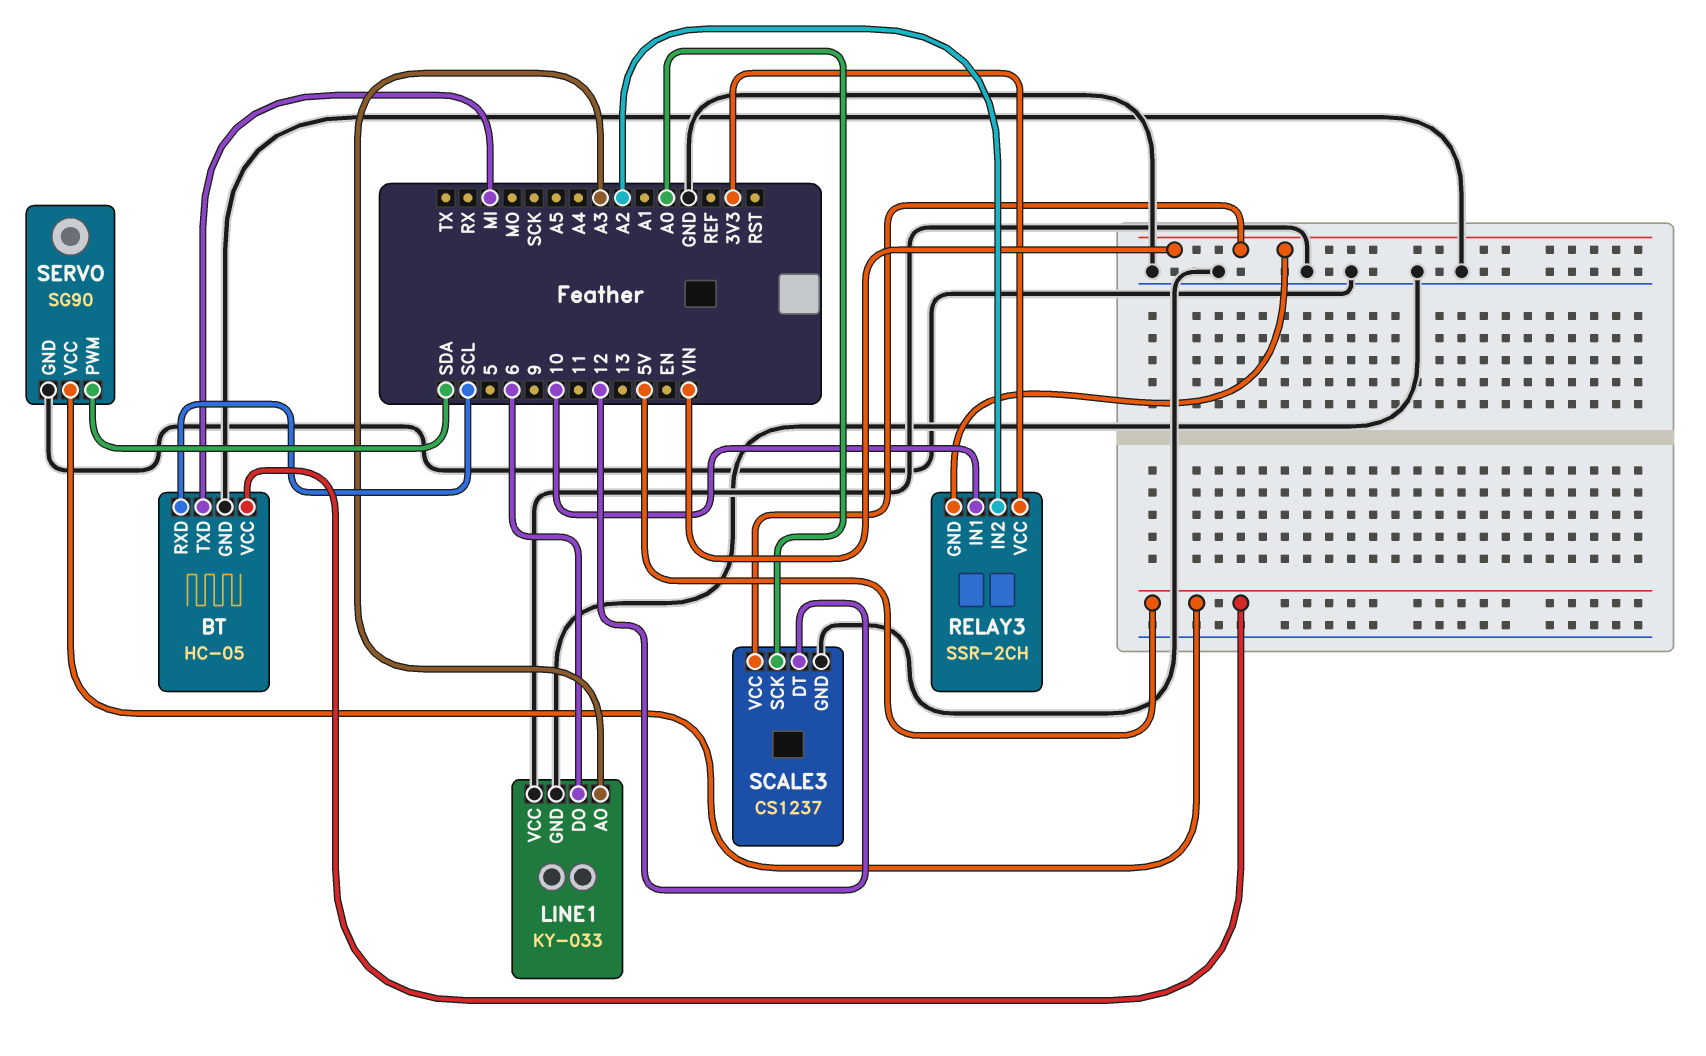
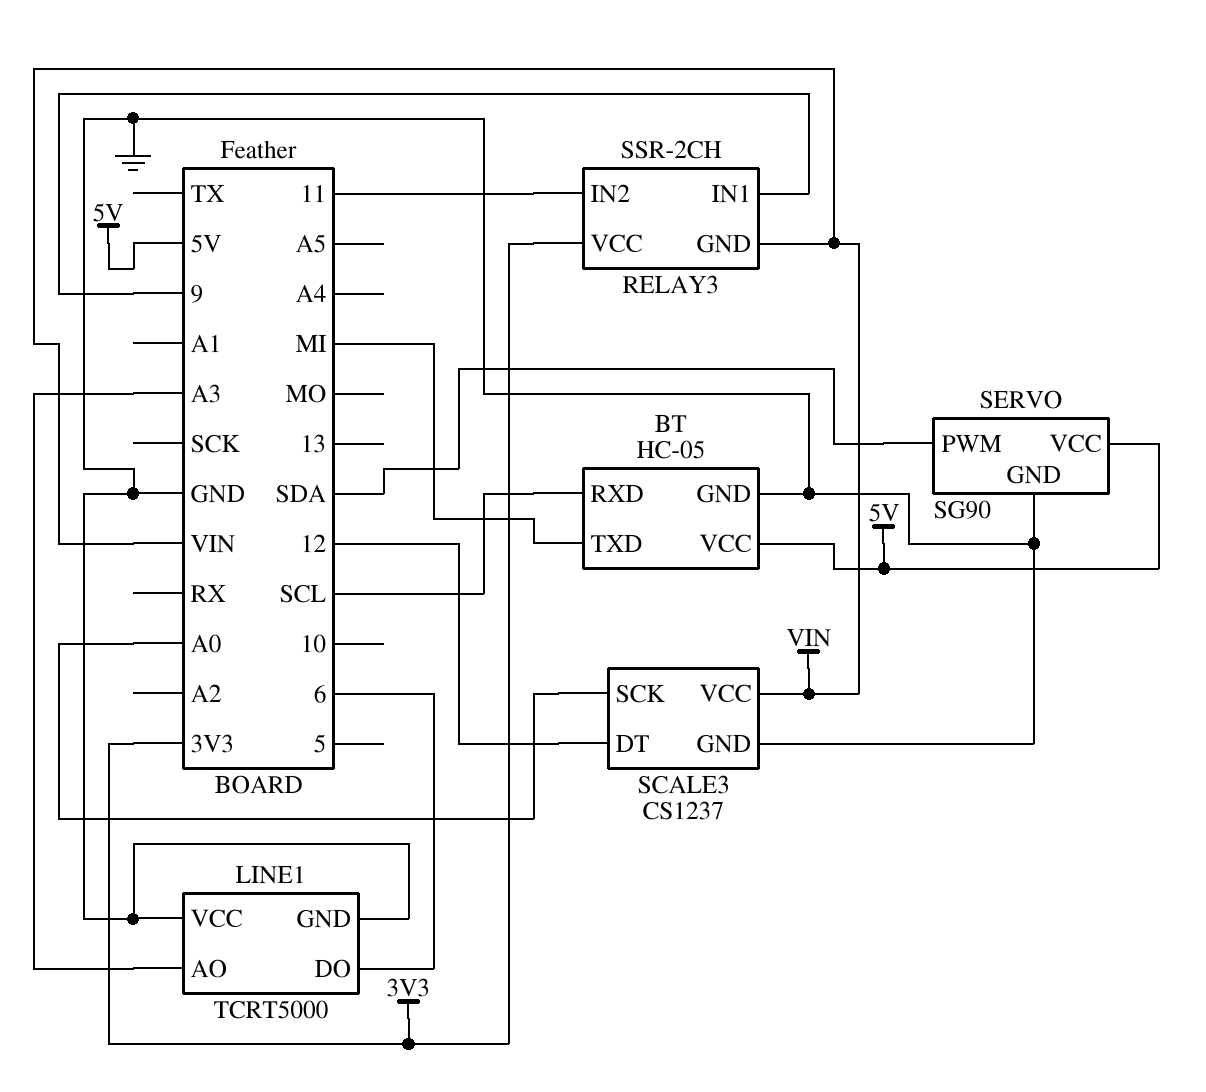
LINE1: KY-033 -> TCRT5000
RELAY3 pin IN1: 10 -> 9
RELAY3 pin IN2: A2 -> 11

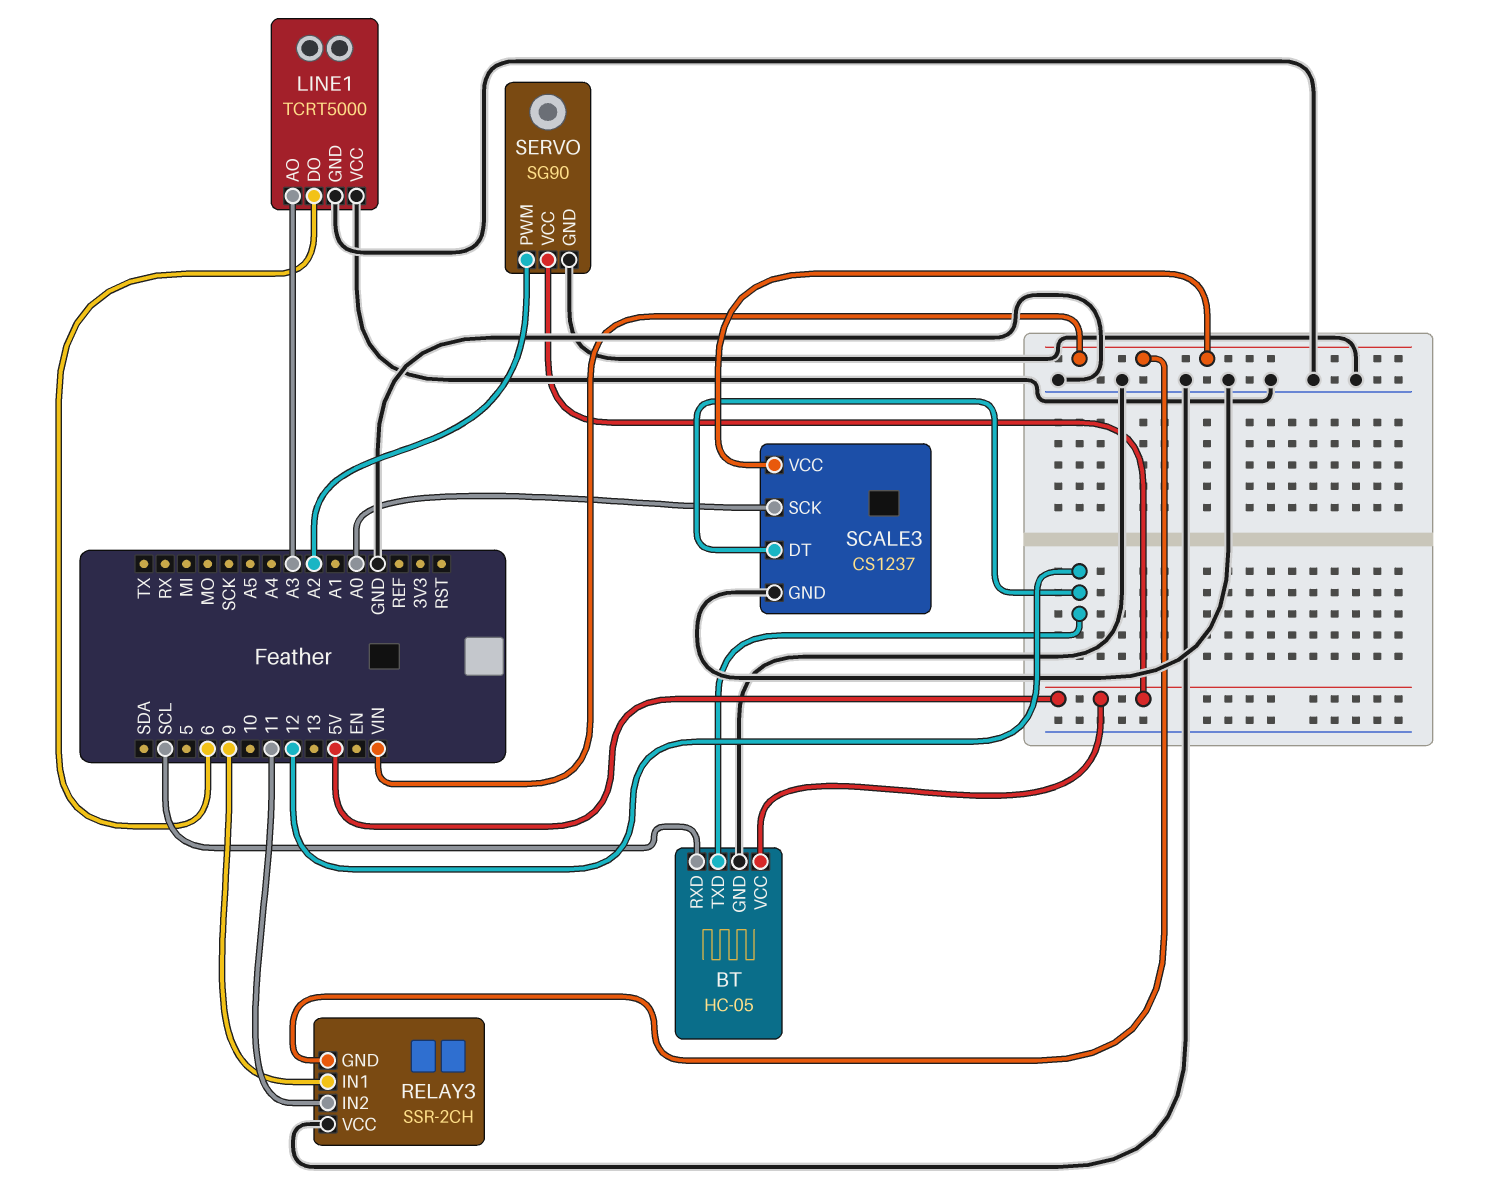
BT pin TXD: MI -> 12
RELAY3 pin VCC: 3V3 -> GND
SERVO pin PWM: SDA -> A2

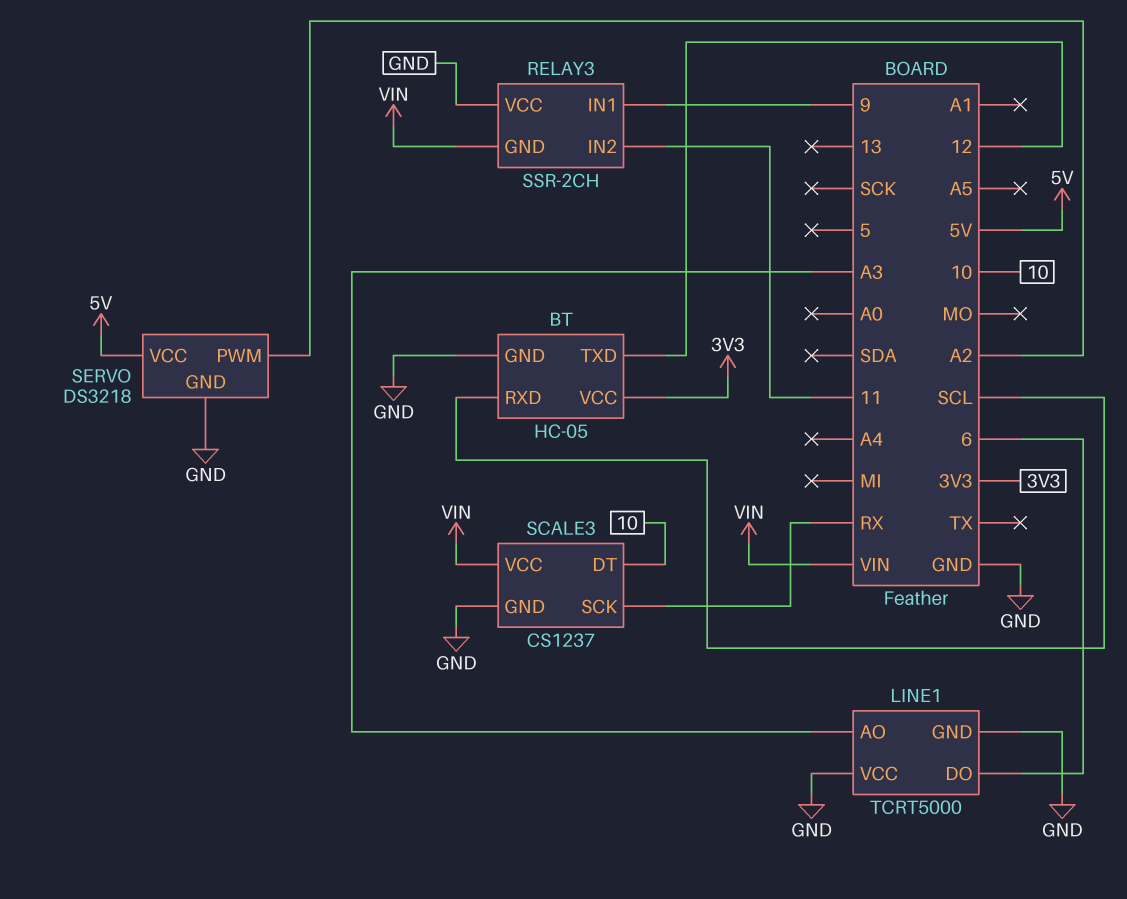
BT pin VCC: 5V -> 3V3
SCALE3 pin DT: 12 -> 10
SCALE3 pin SCK: A0 -> RX
SERVO: SG90 -> DS3218

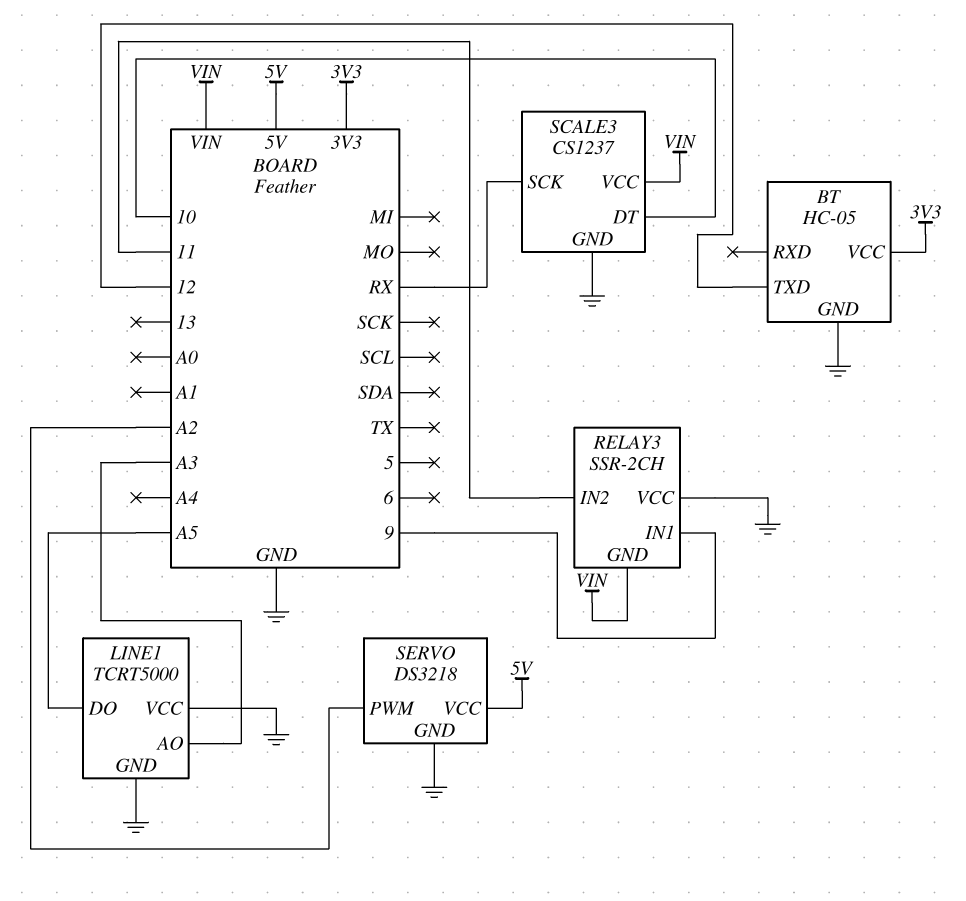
BT pin RXD: SCL -> none
LINE1 pin DO: 6 -> A5

